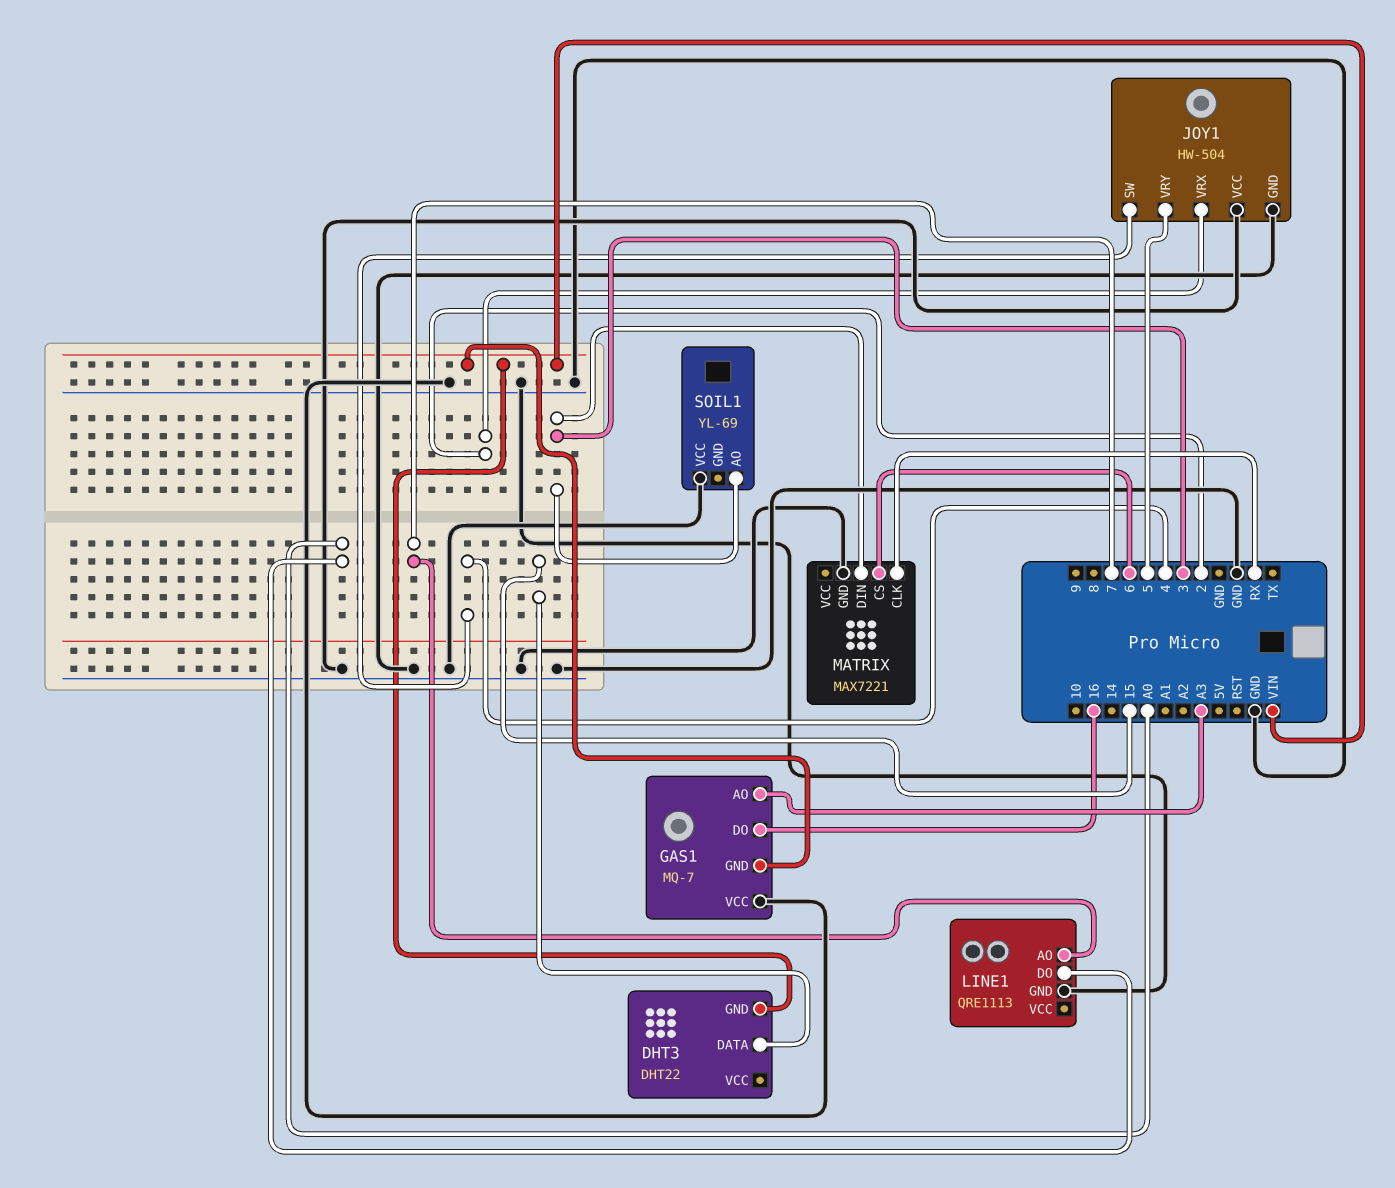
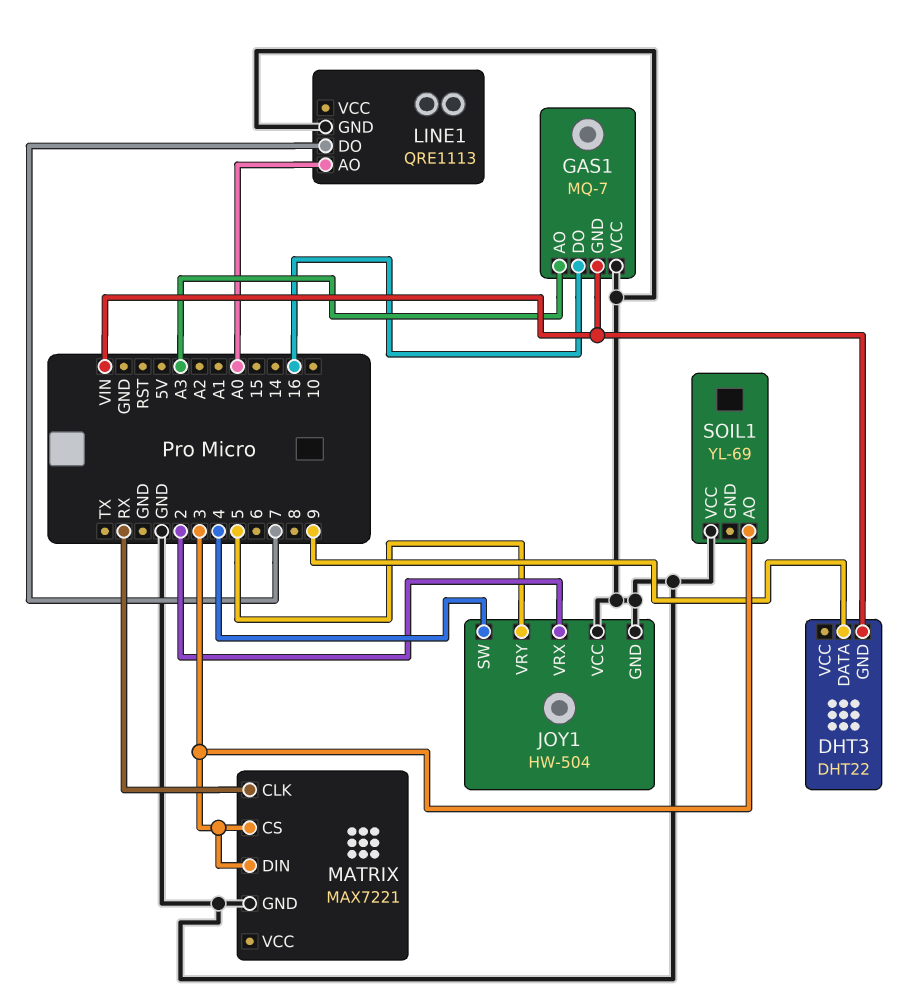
DHT3 pin DATA: 15 -> 9
LINE1 pin AO: 7 -> A0
LINE1 pin DO: A0 -> 7
MATRIX pin CS: 6 -> 3

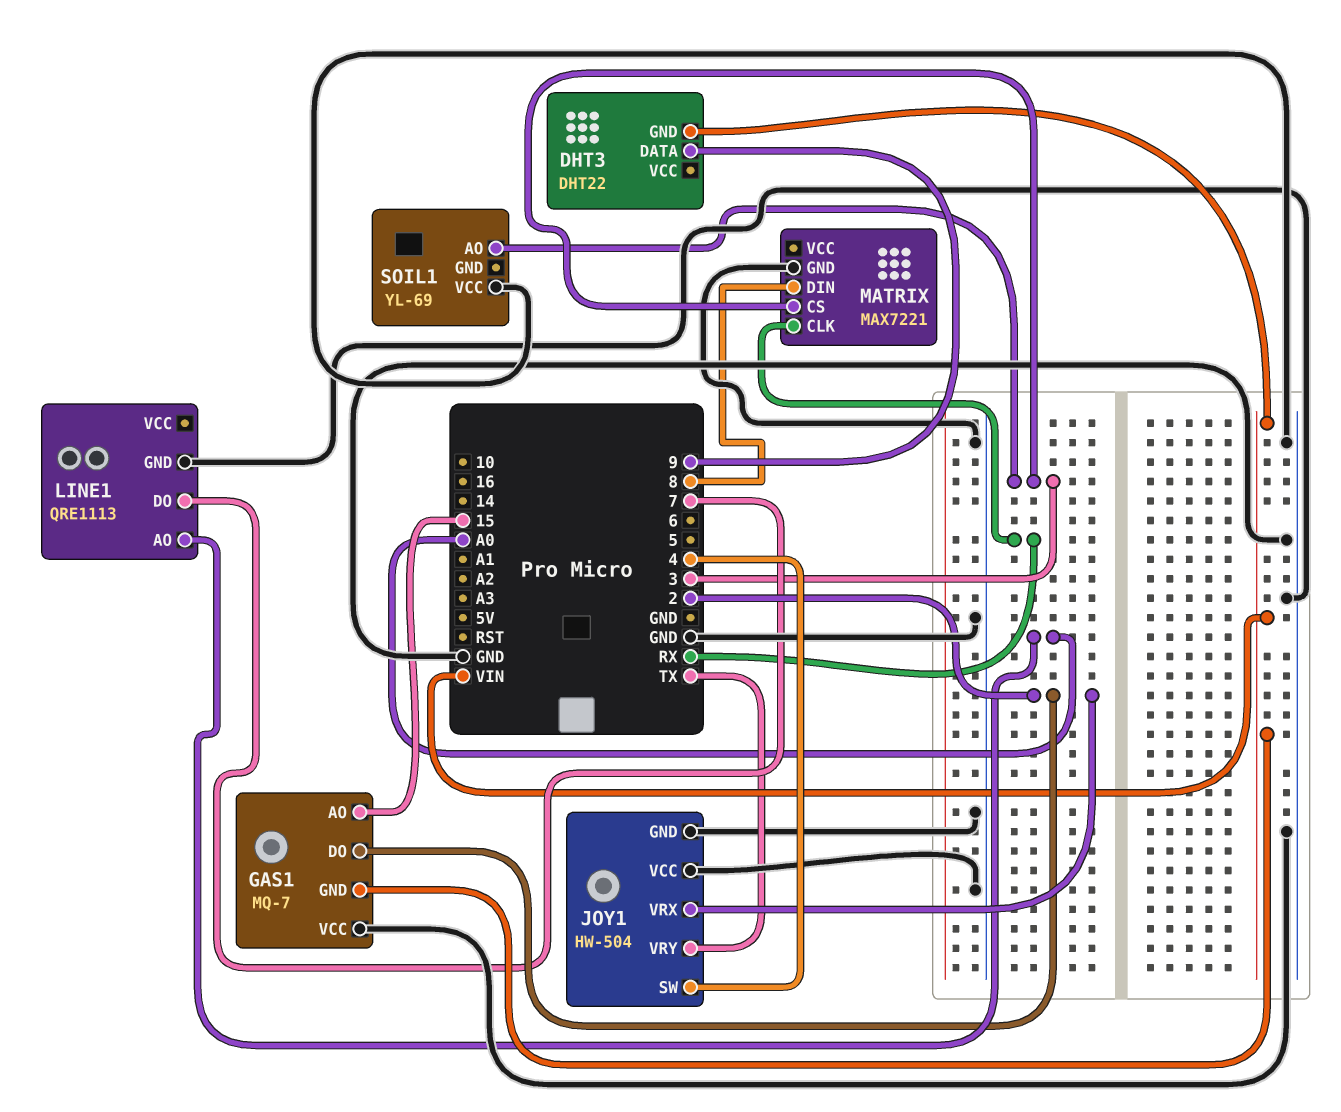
GAS1 pin AO: A3 -> 15
GAS1 pin DO: 16 -> 2
JOY1 pin VRY: 5 -> TX
MATRIX pin DIN: 3 -> 8

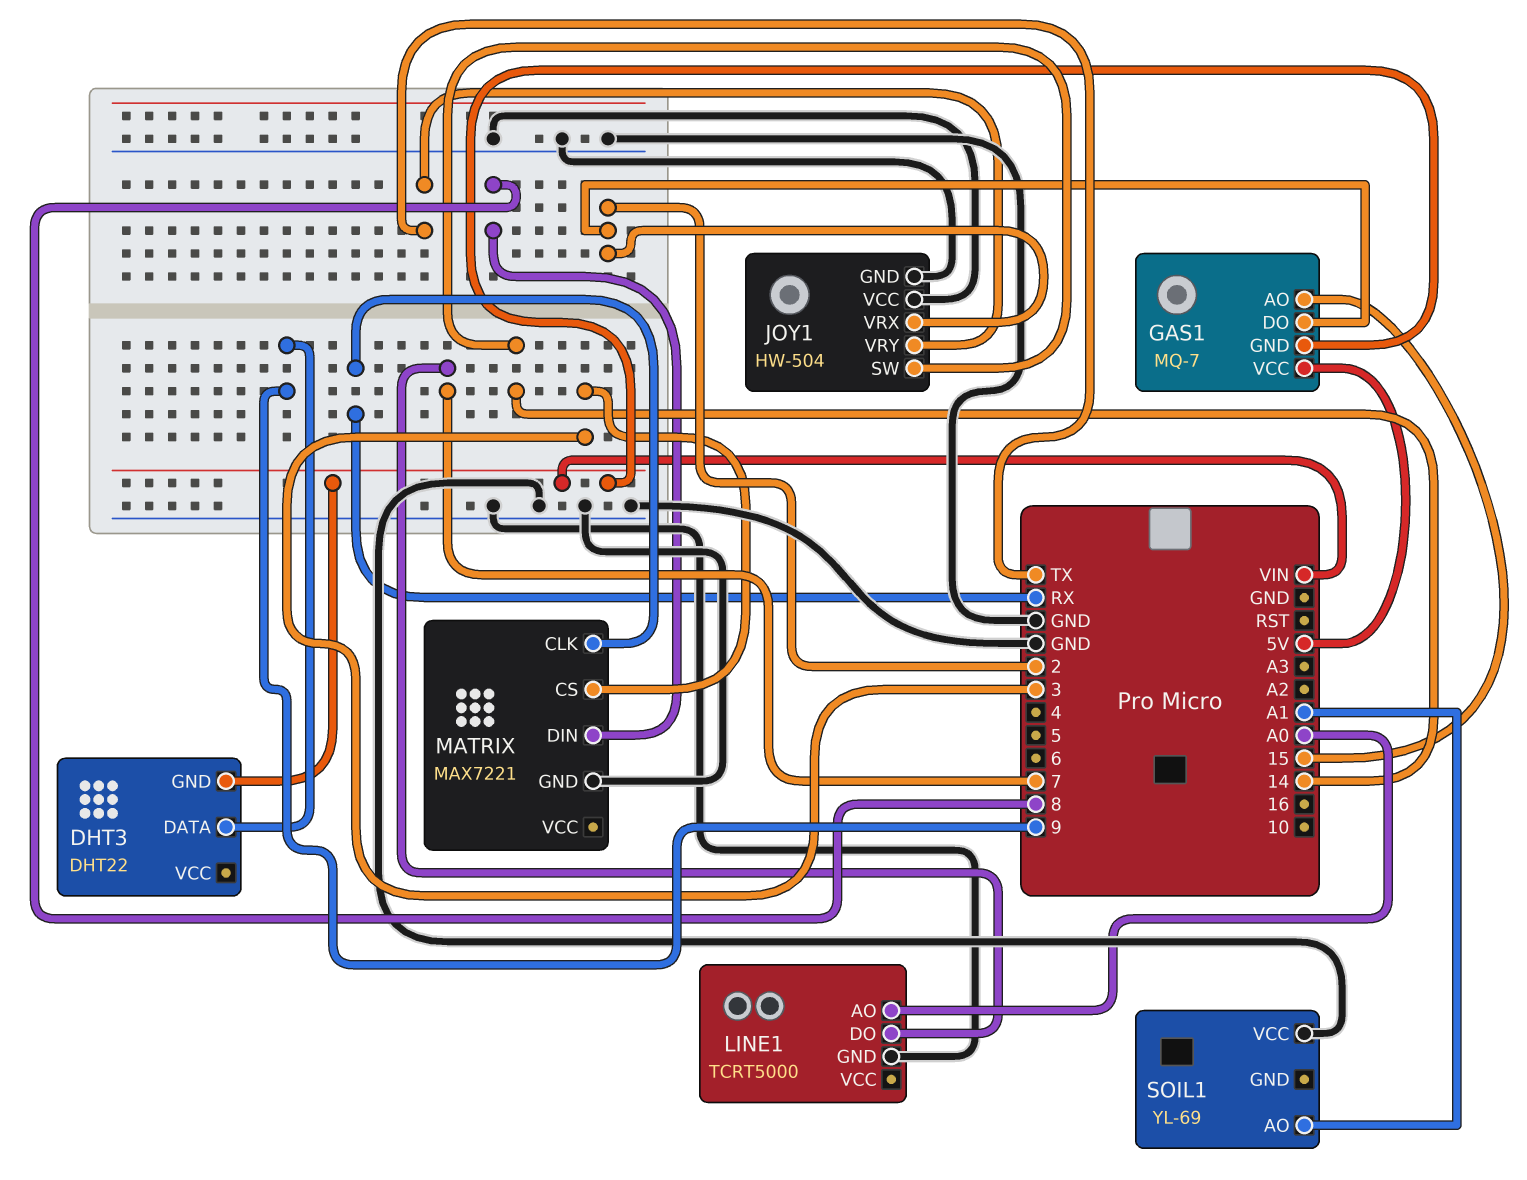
GAS1 pin VCC: GND -> 5V
JOY1 pin SW: 4 -> 14
LINE1: QRE1113 -> TCRT5000
SOIL1 pin AO: 3 -> A1

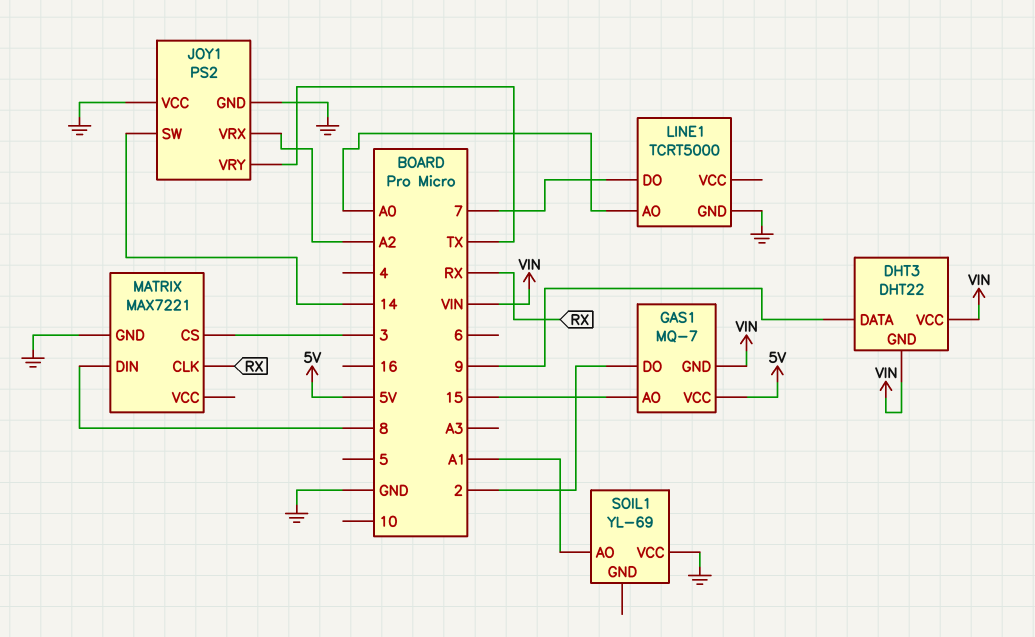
DHT3 pin VCC: none -> VIN
JOY1: HW-504 -> PS2
JOY1 pin VRX: 2 -> A2

